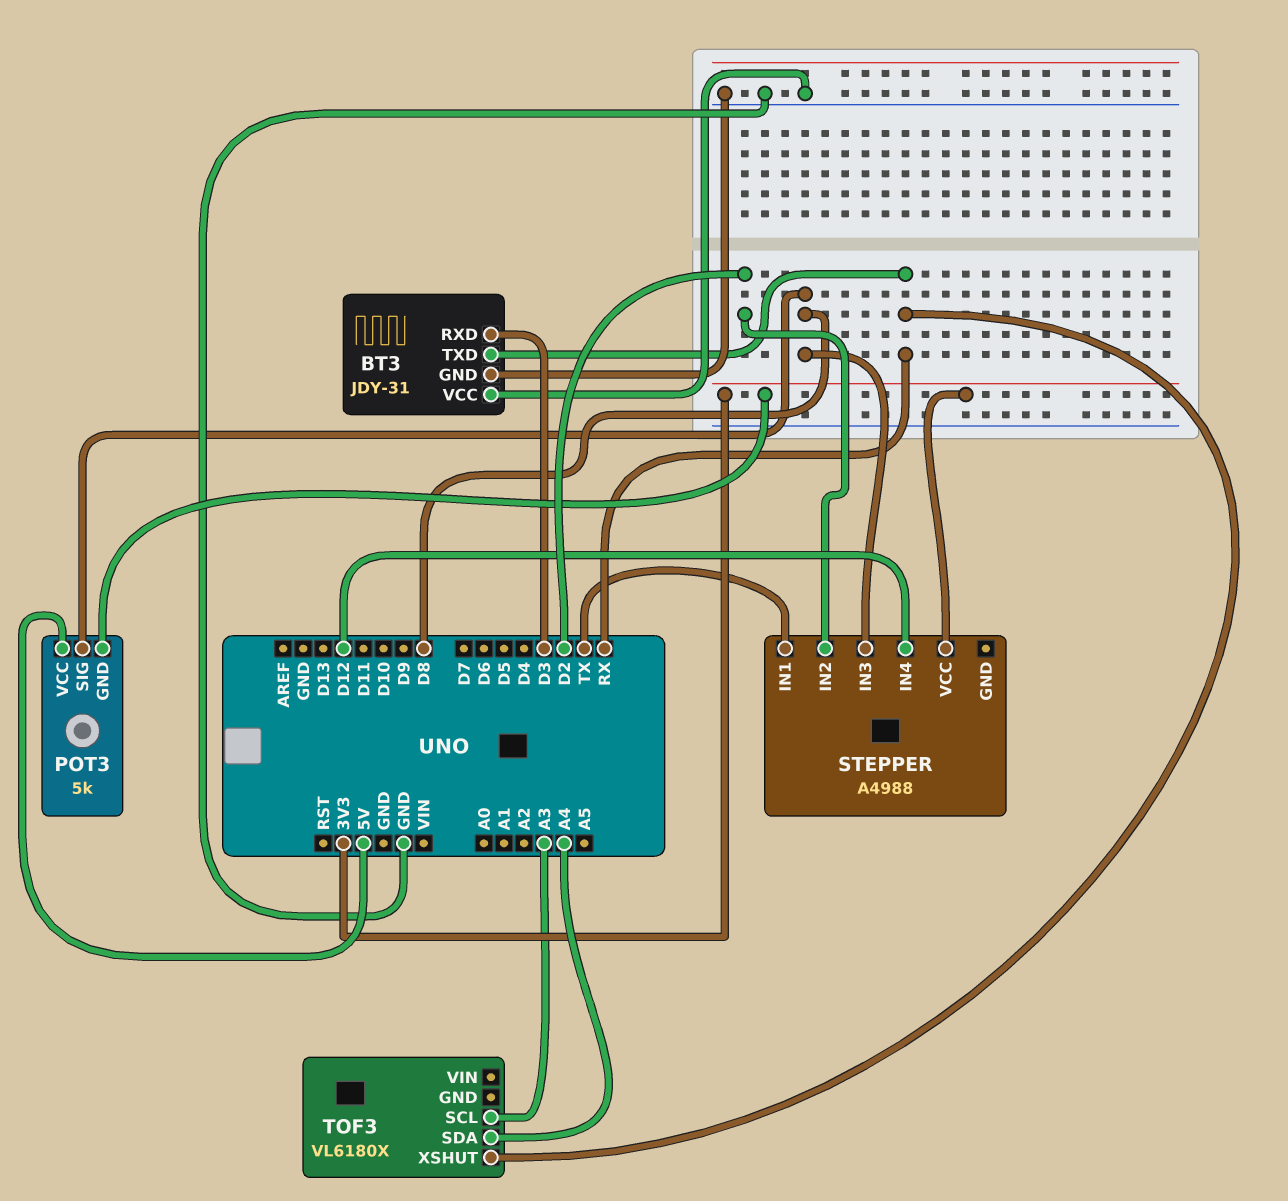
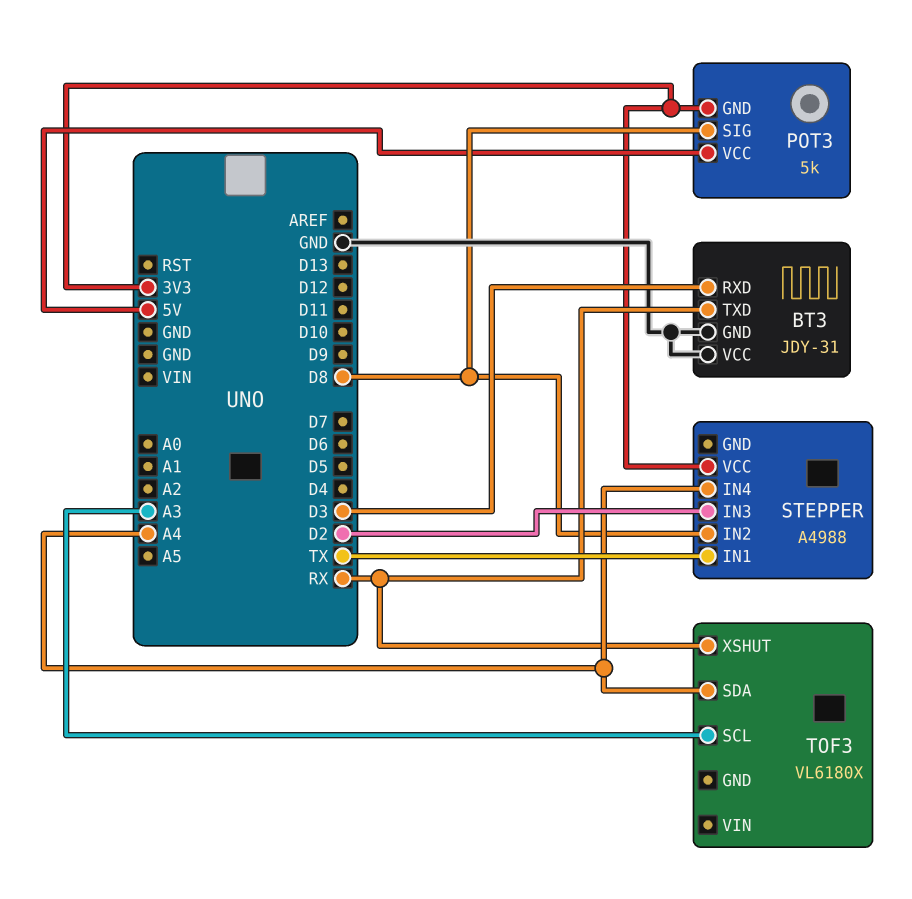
STEPPER pin IN2: D2 -> D8
STEPPER pin IN3: D8 -> D2
STEPPER pin IN4: D12 -> A4

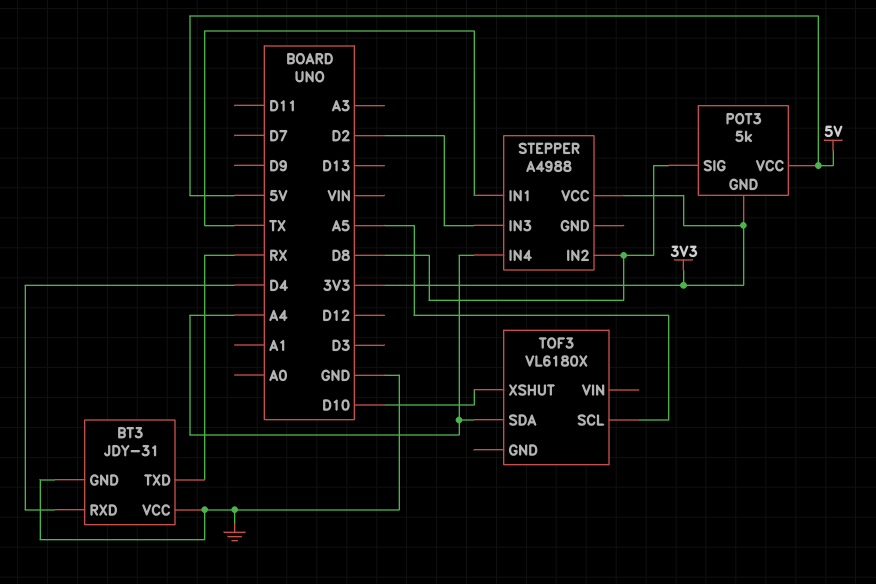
BT3 pin RXD: D3 -> D4
TOF3 pin SCL: A3 -> A5
TOF3 pin XSHUT: RX -> D10

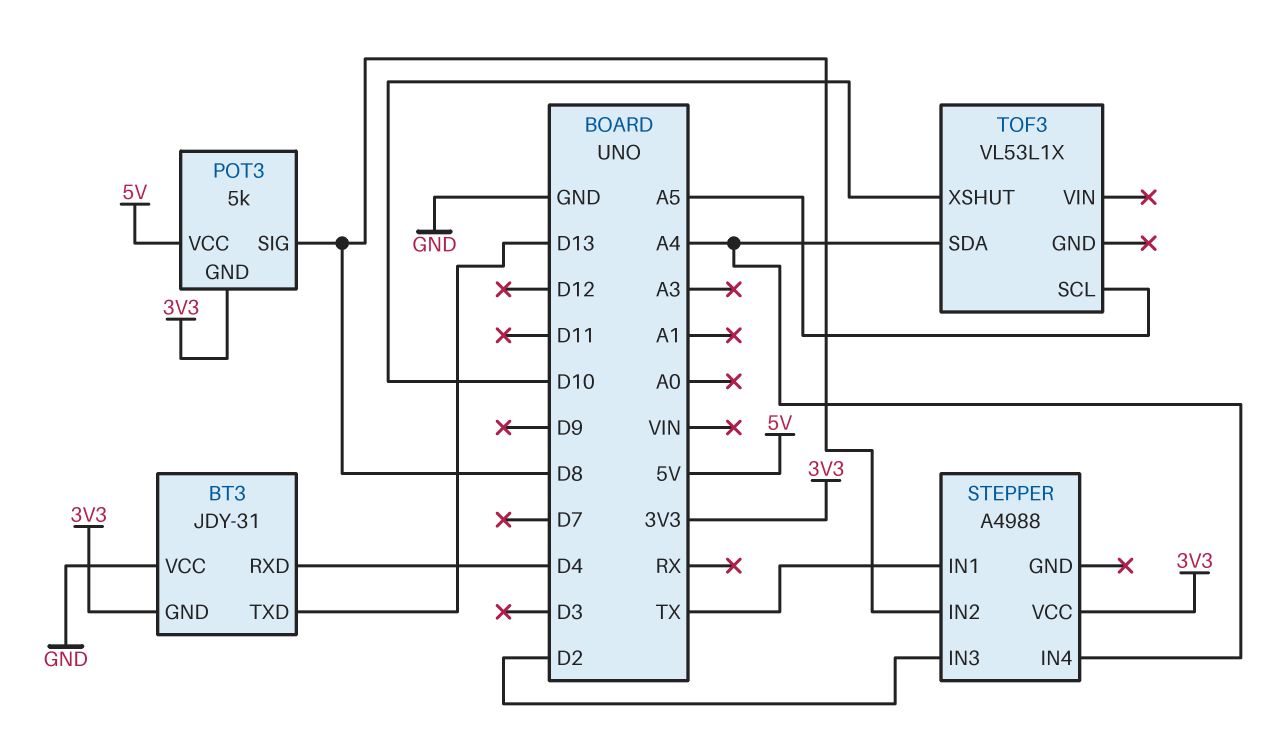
BT3 pin GND: GND -> 3V3
BT3 pin TXD: RX -> D13
TOF3: VL6180X -> VL53L1X

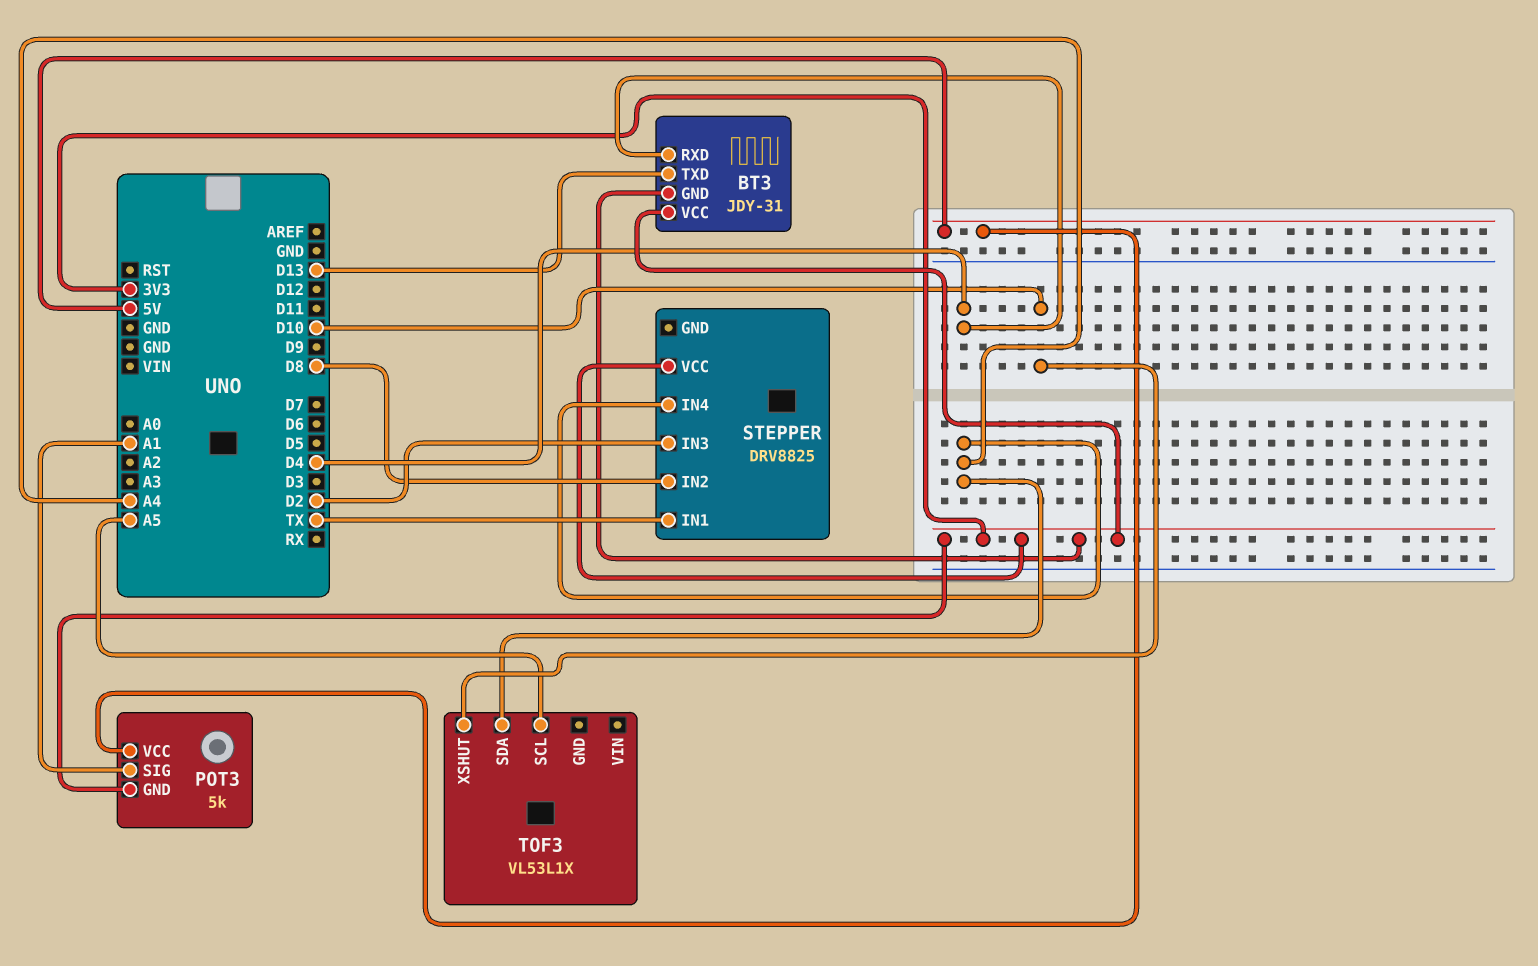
BT3 pin VCC: GND -> 3V3
POT3 pin SIG: D8 -> A1
STEPPER: A4988 -> DRV8825

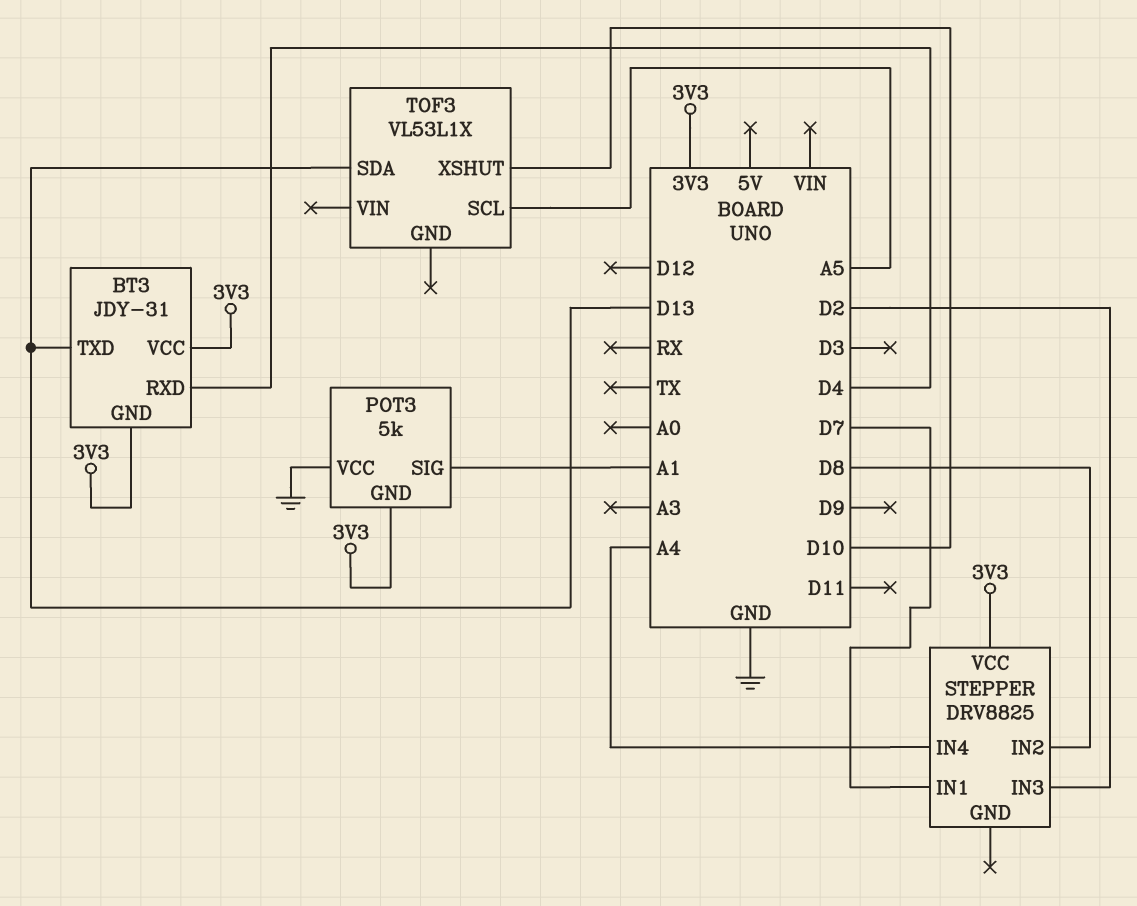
POT3 pin VCC: 5V -> GND
STEPPER pin IN1: TX -> D7
TOF3 pin SDA: A4 -> D13

